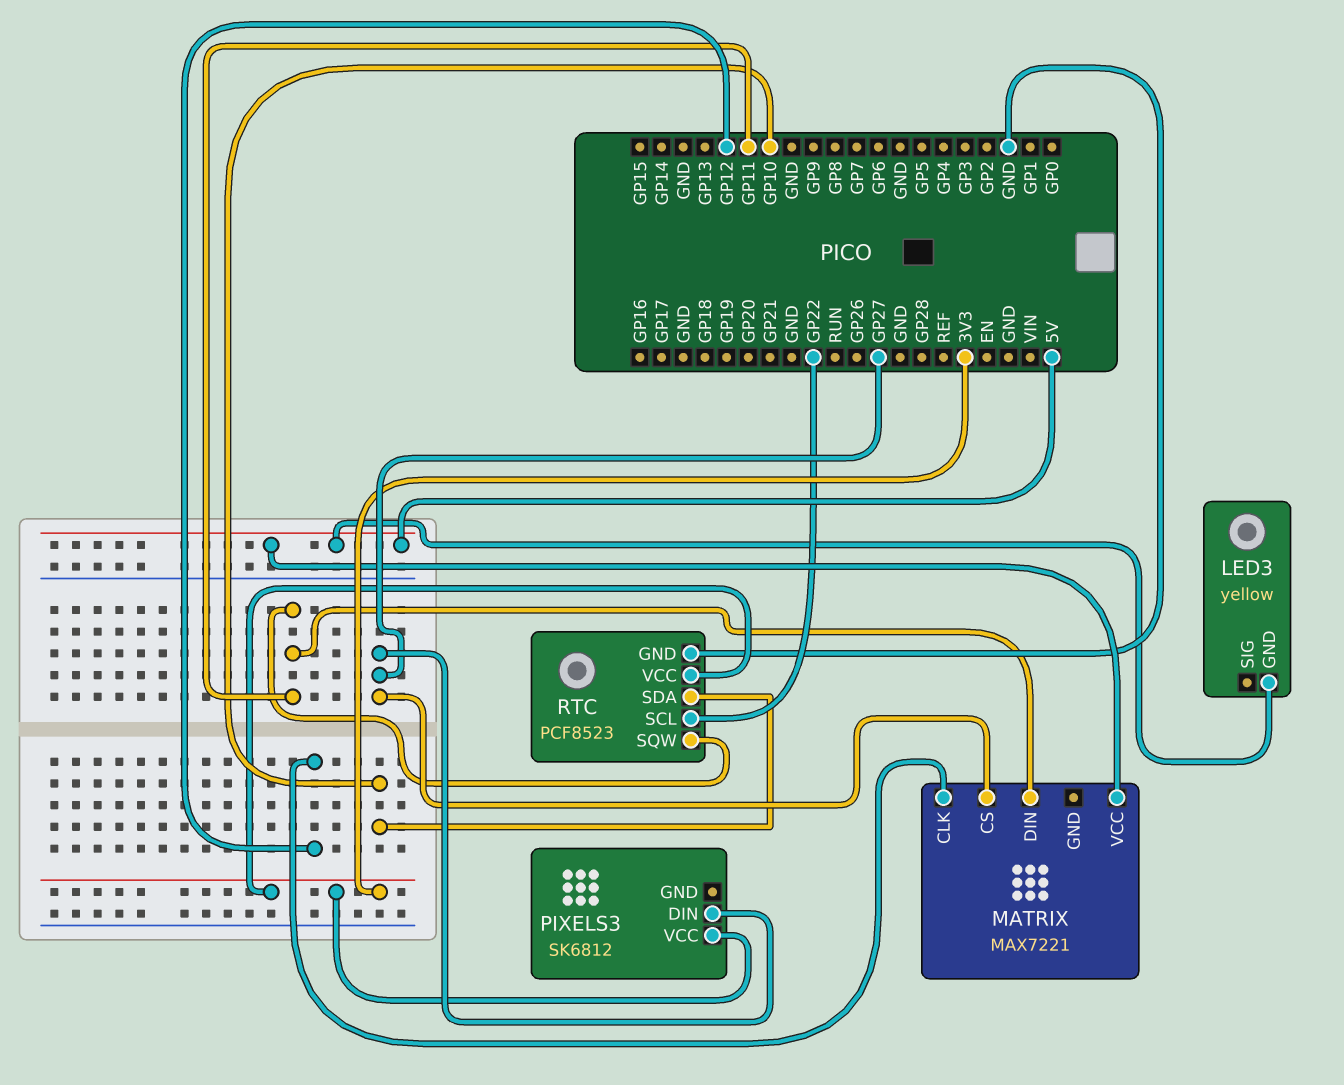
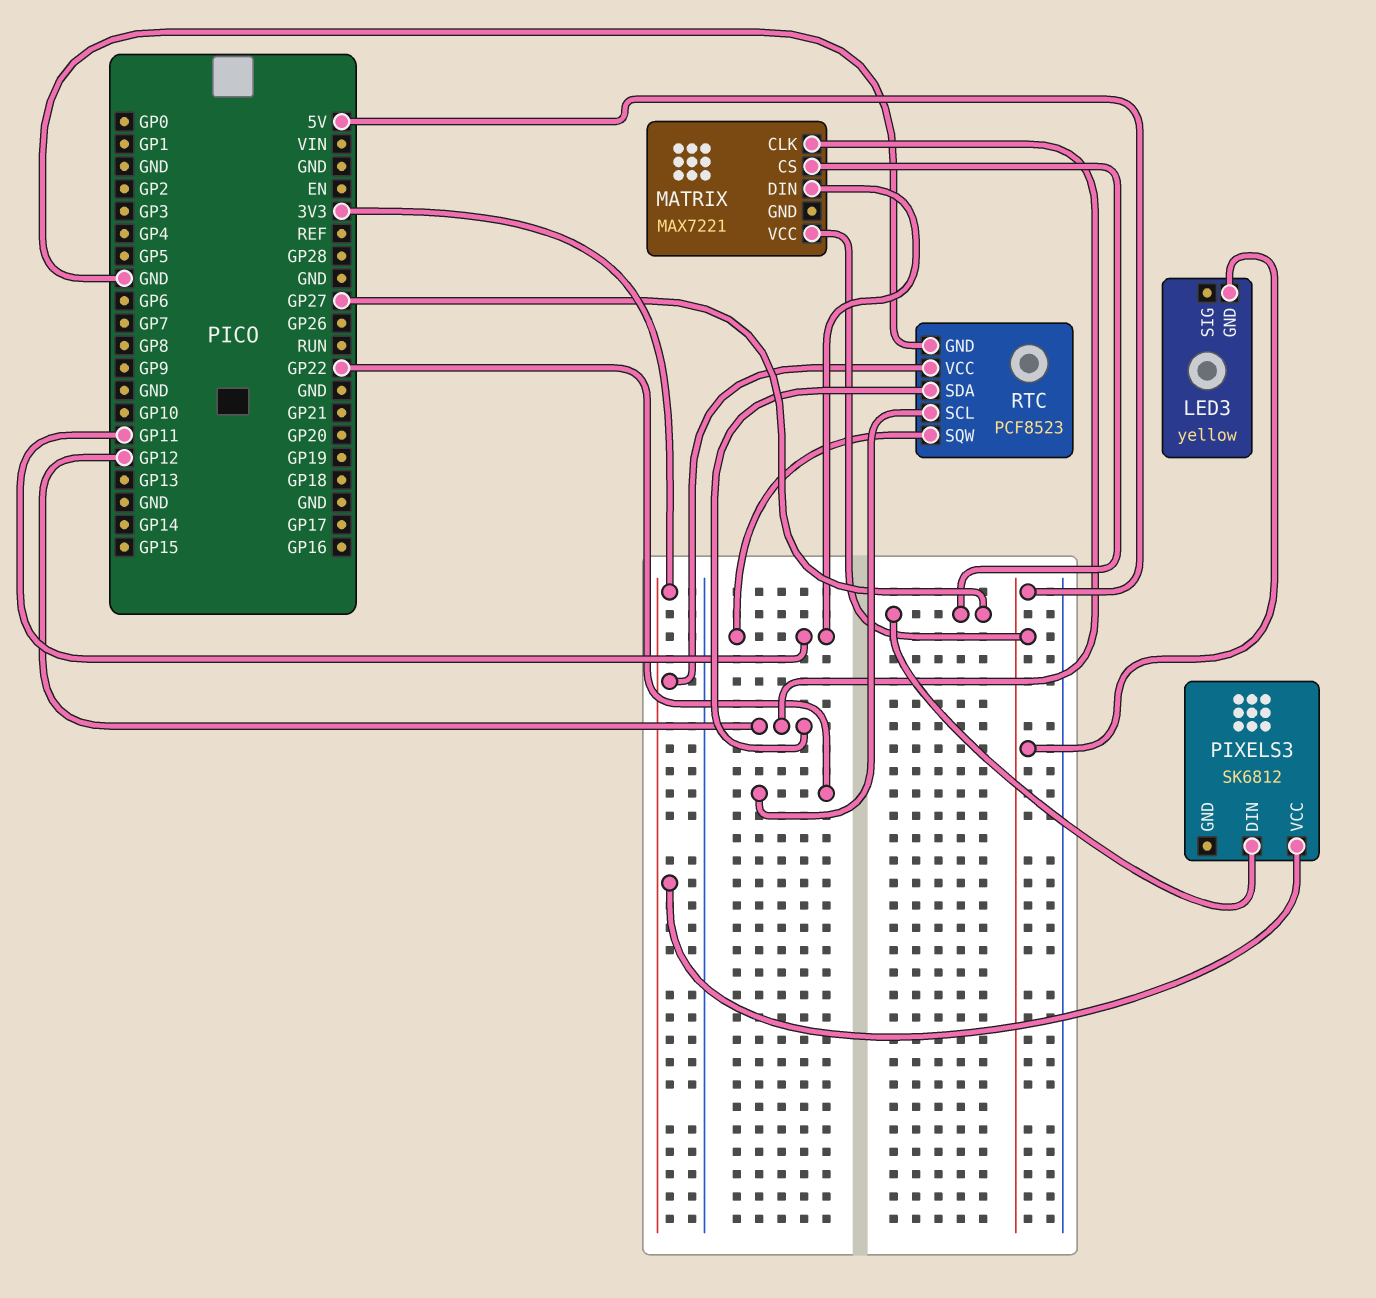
RTC pin SDA: GP10 -> GP12

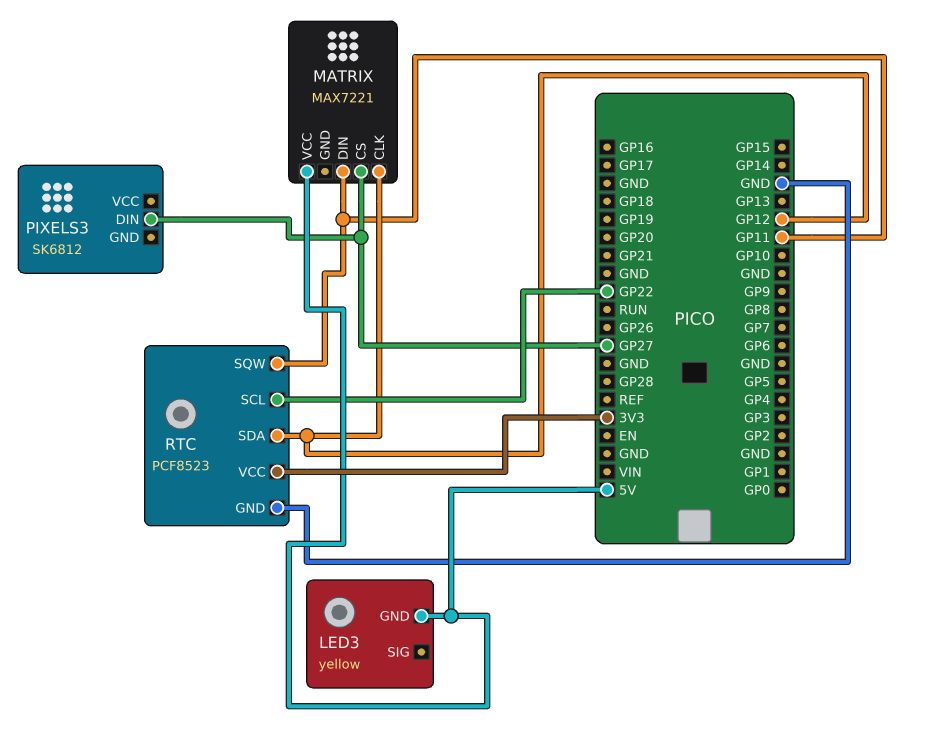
PIXELS3 pin VCC: 3V3 -> none

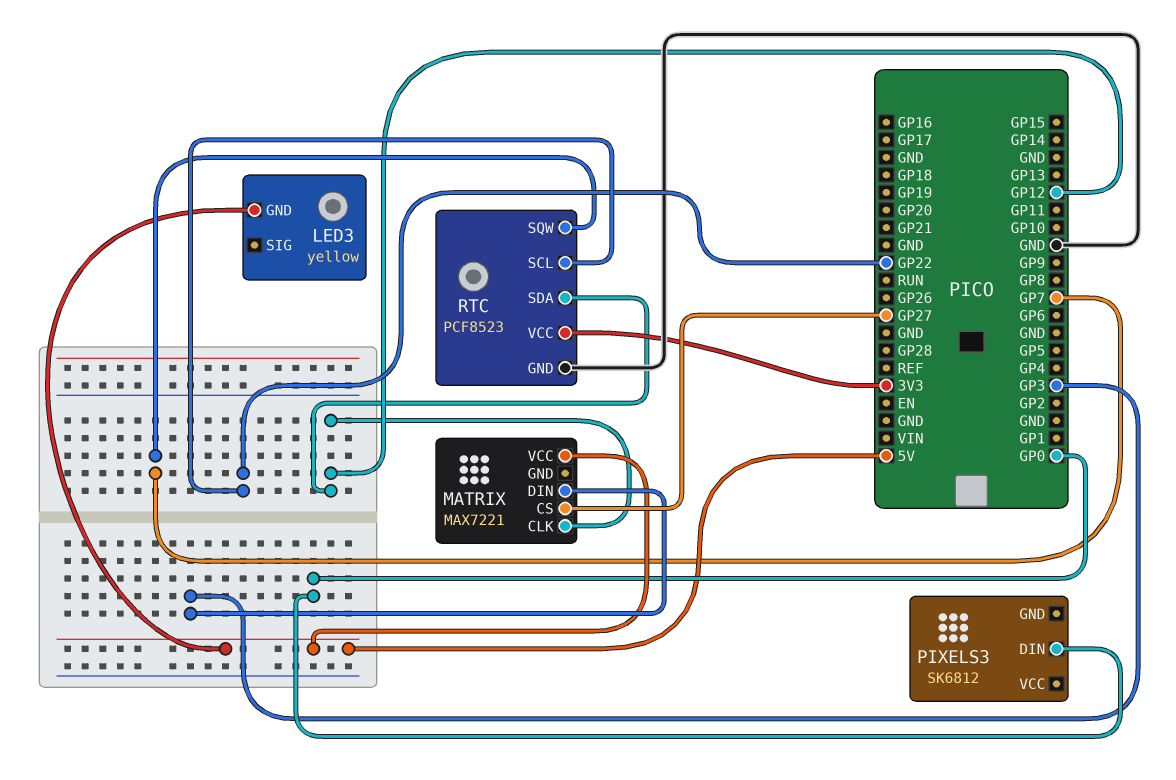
MATRIX pin DIN: GP11 -> GP3
PIXELS3 pin DIN: GP27 -> GP0
RTC pin SQW: GP11 -> GP7

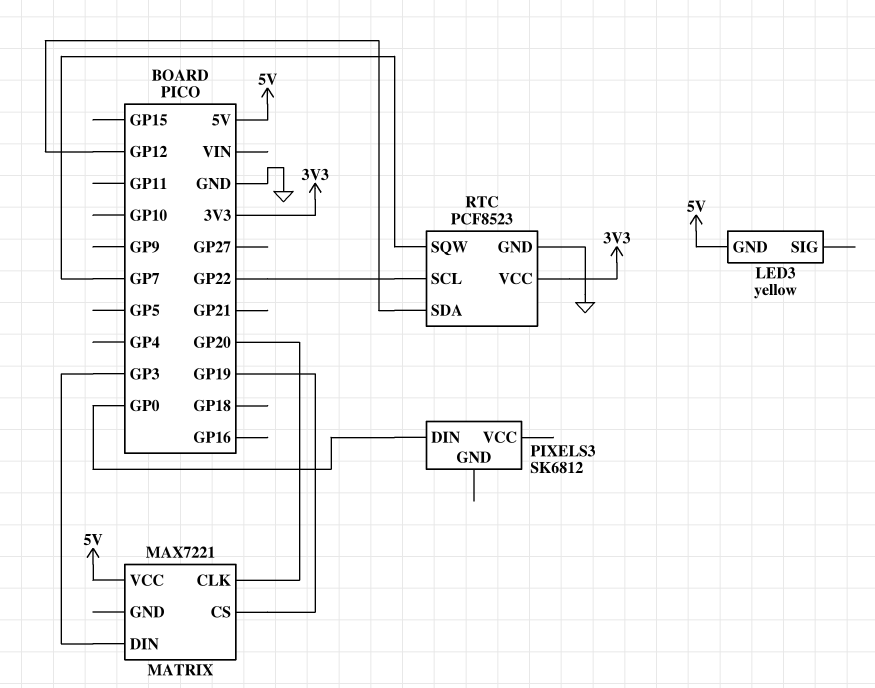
MATRIX pin CLK: GP12 -> GP20
MATRIX pin CS: GP27 -> GP19

